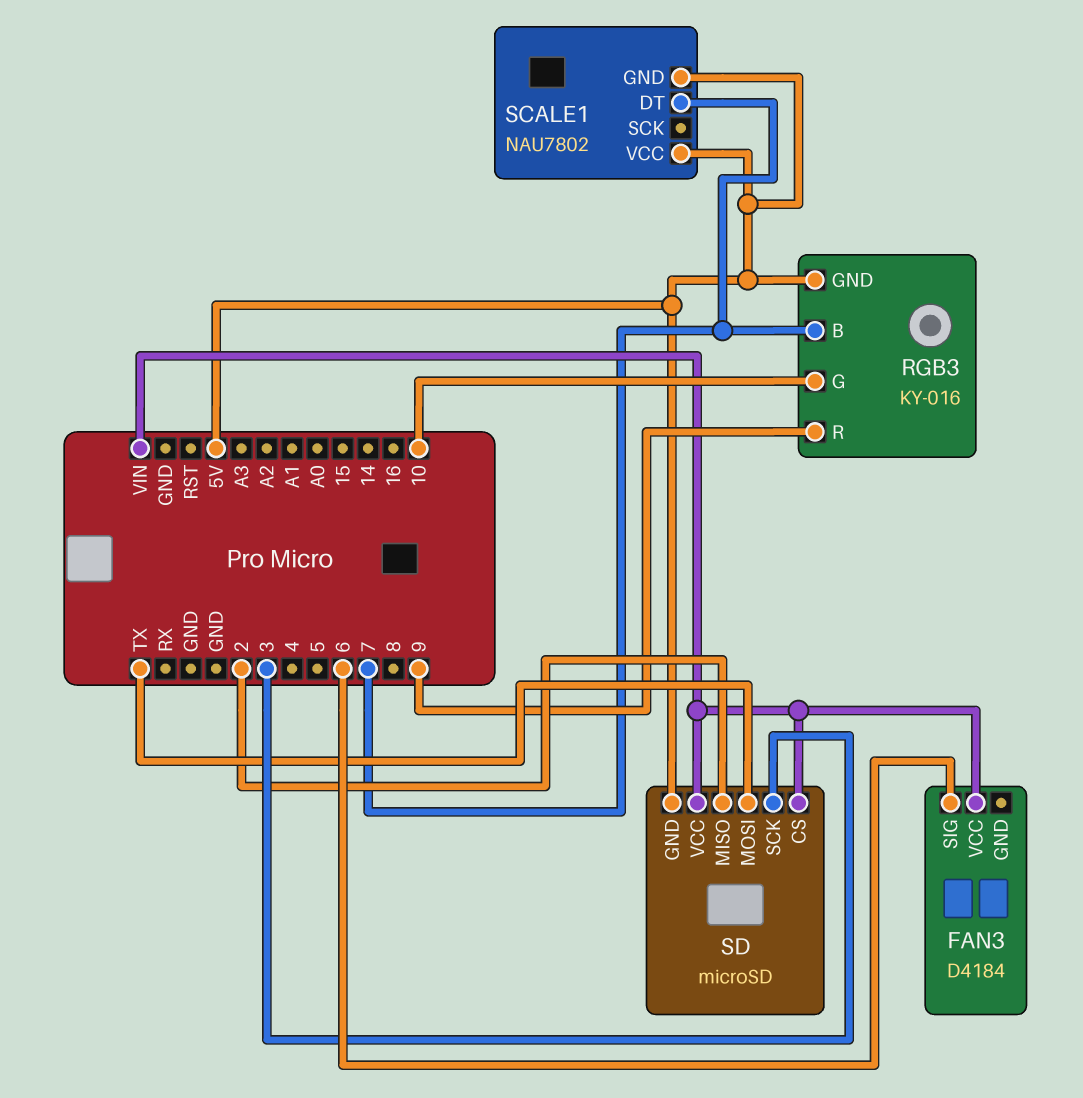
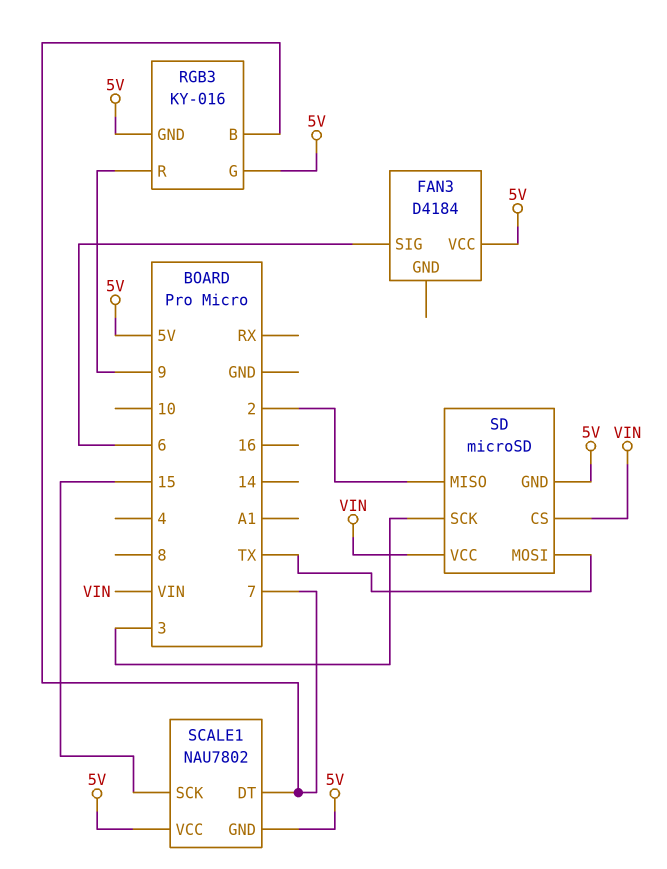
FAN3 pin VCC: VIN -> 5V
RGB3 pin G: 10 -> 5V
SCALE1 pin SCK: none -> 15

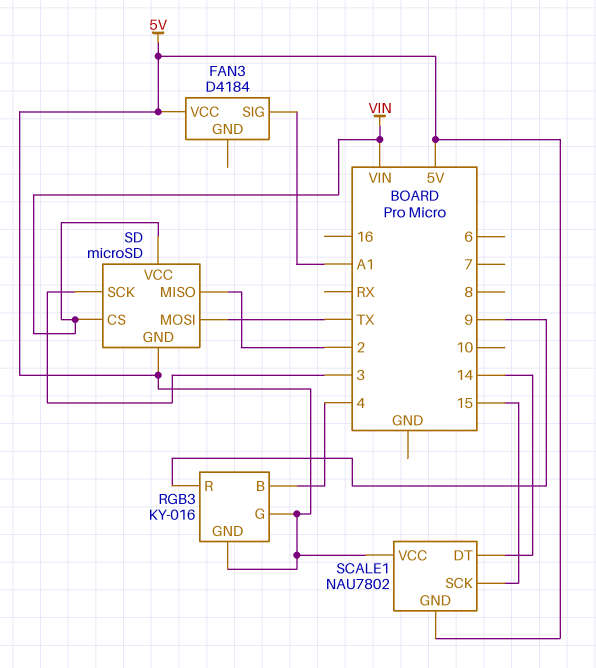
FAN3 pin SIG: 6 -> A1
RGB3 pin B: 7 -> 4
SCALE1 pin DT: 7 -> 14

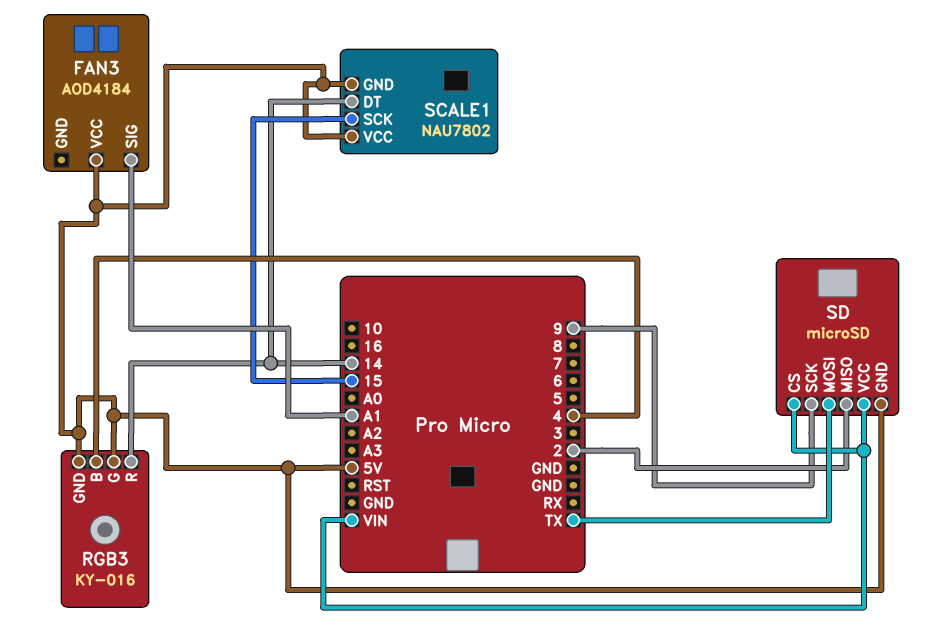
FAN3: D4184 -> AOD4184
RGB3 pin R: 9 -> 14
SD pin SCK: 3 -> 9

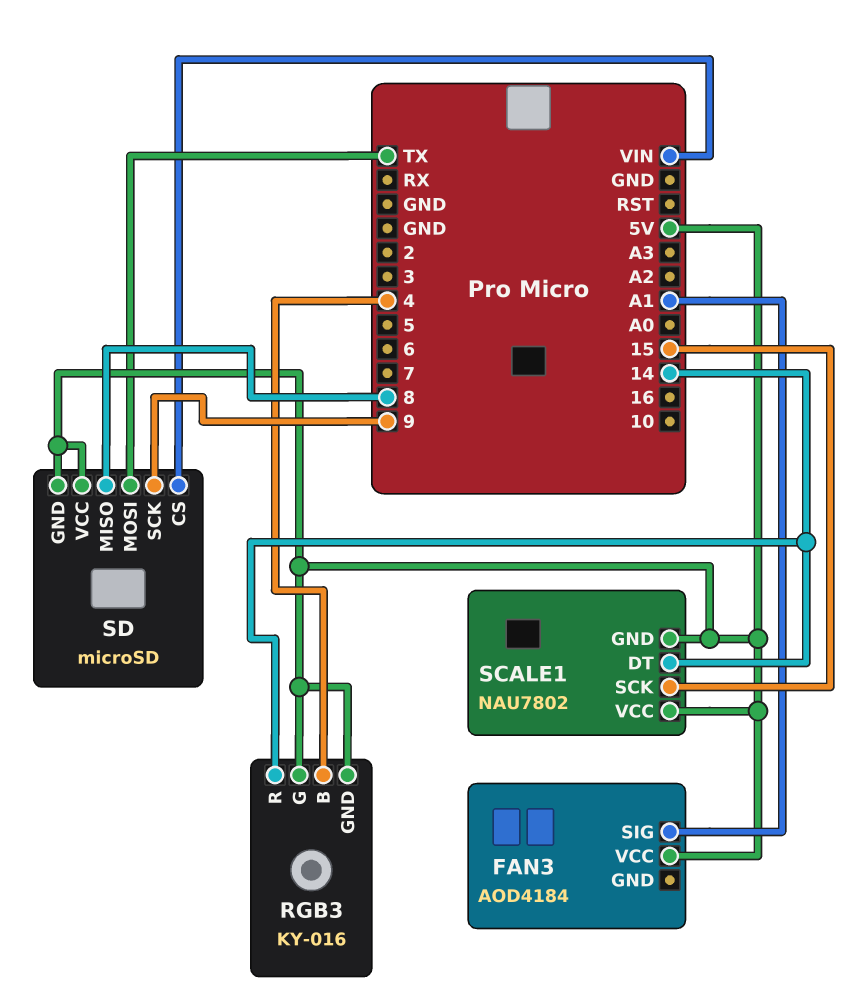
SD pin MISO: 2 -> 8
SD pin VCC: VIN -> 5V

